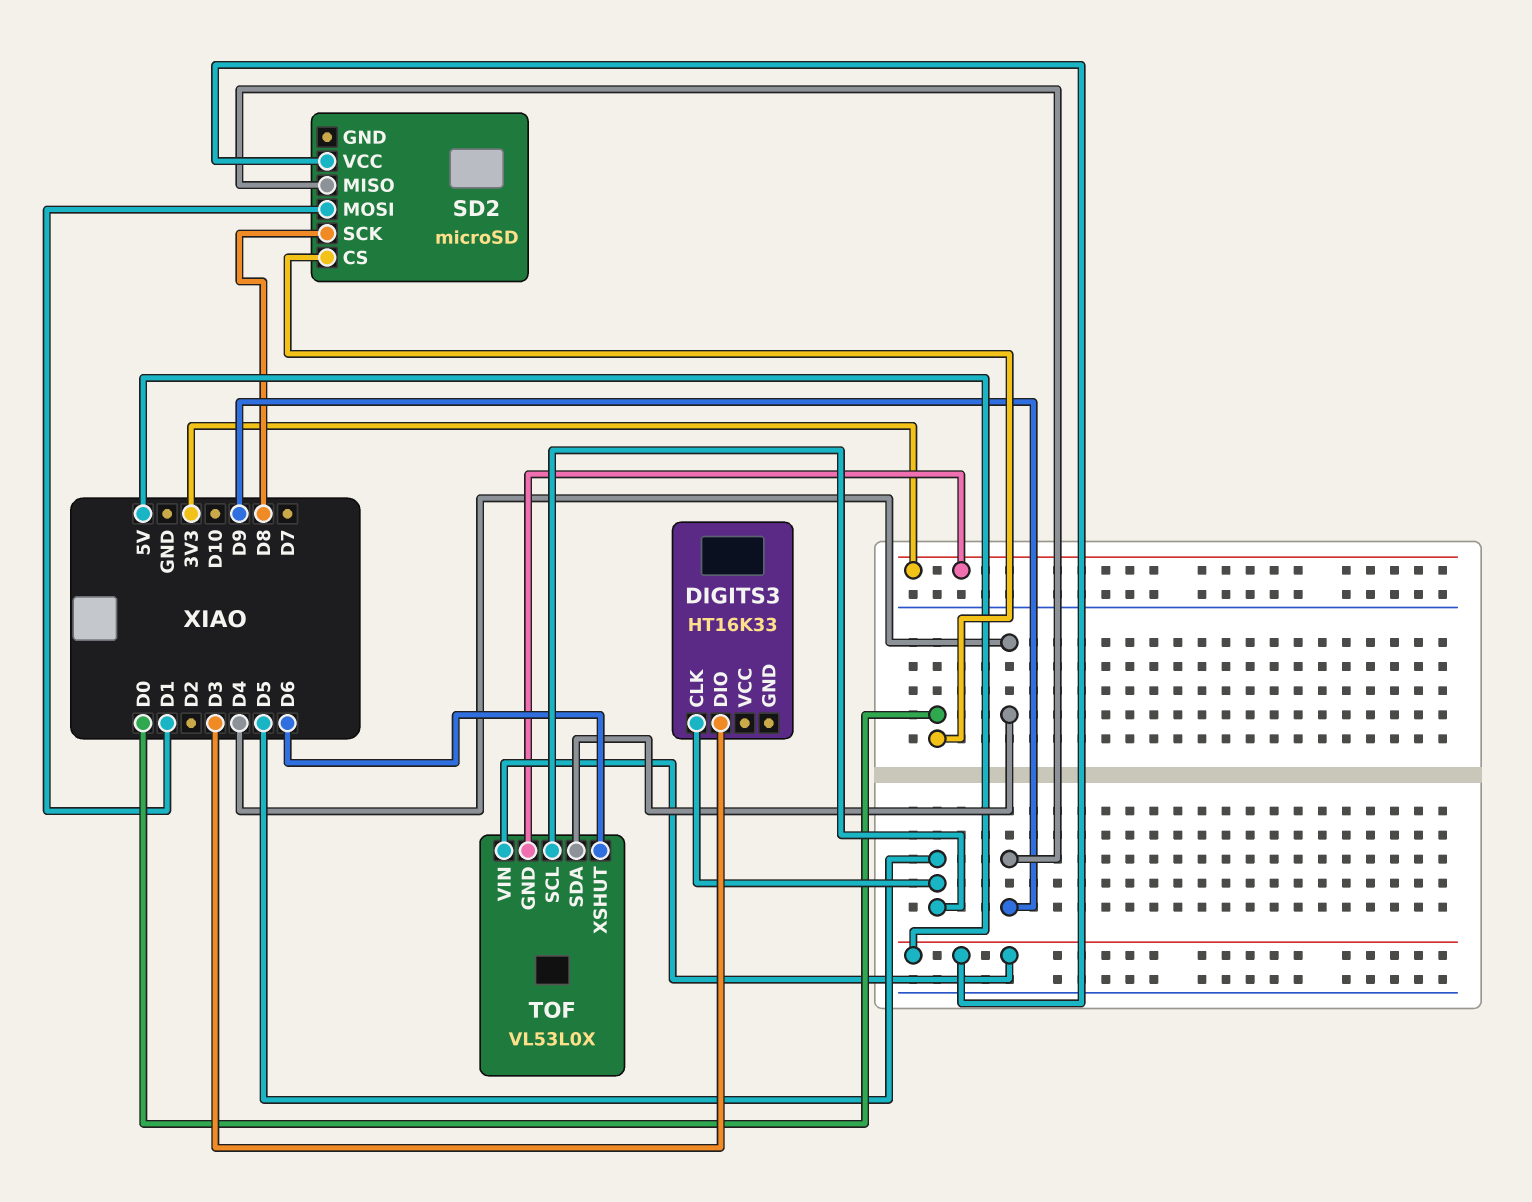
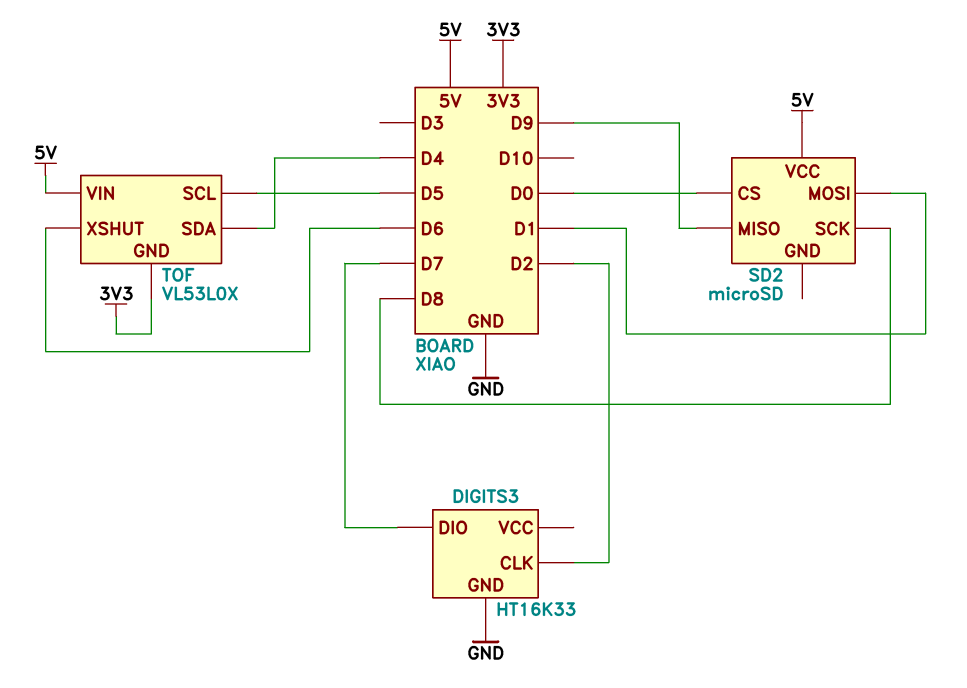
DIGITS3 pin CLK: D5 -> D2
DIGITS3 pin DIO: D3 -> D7
DIGITS3 pin GND: none -> GND

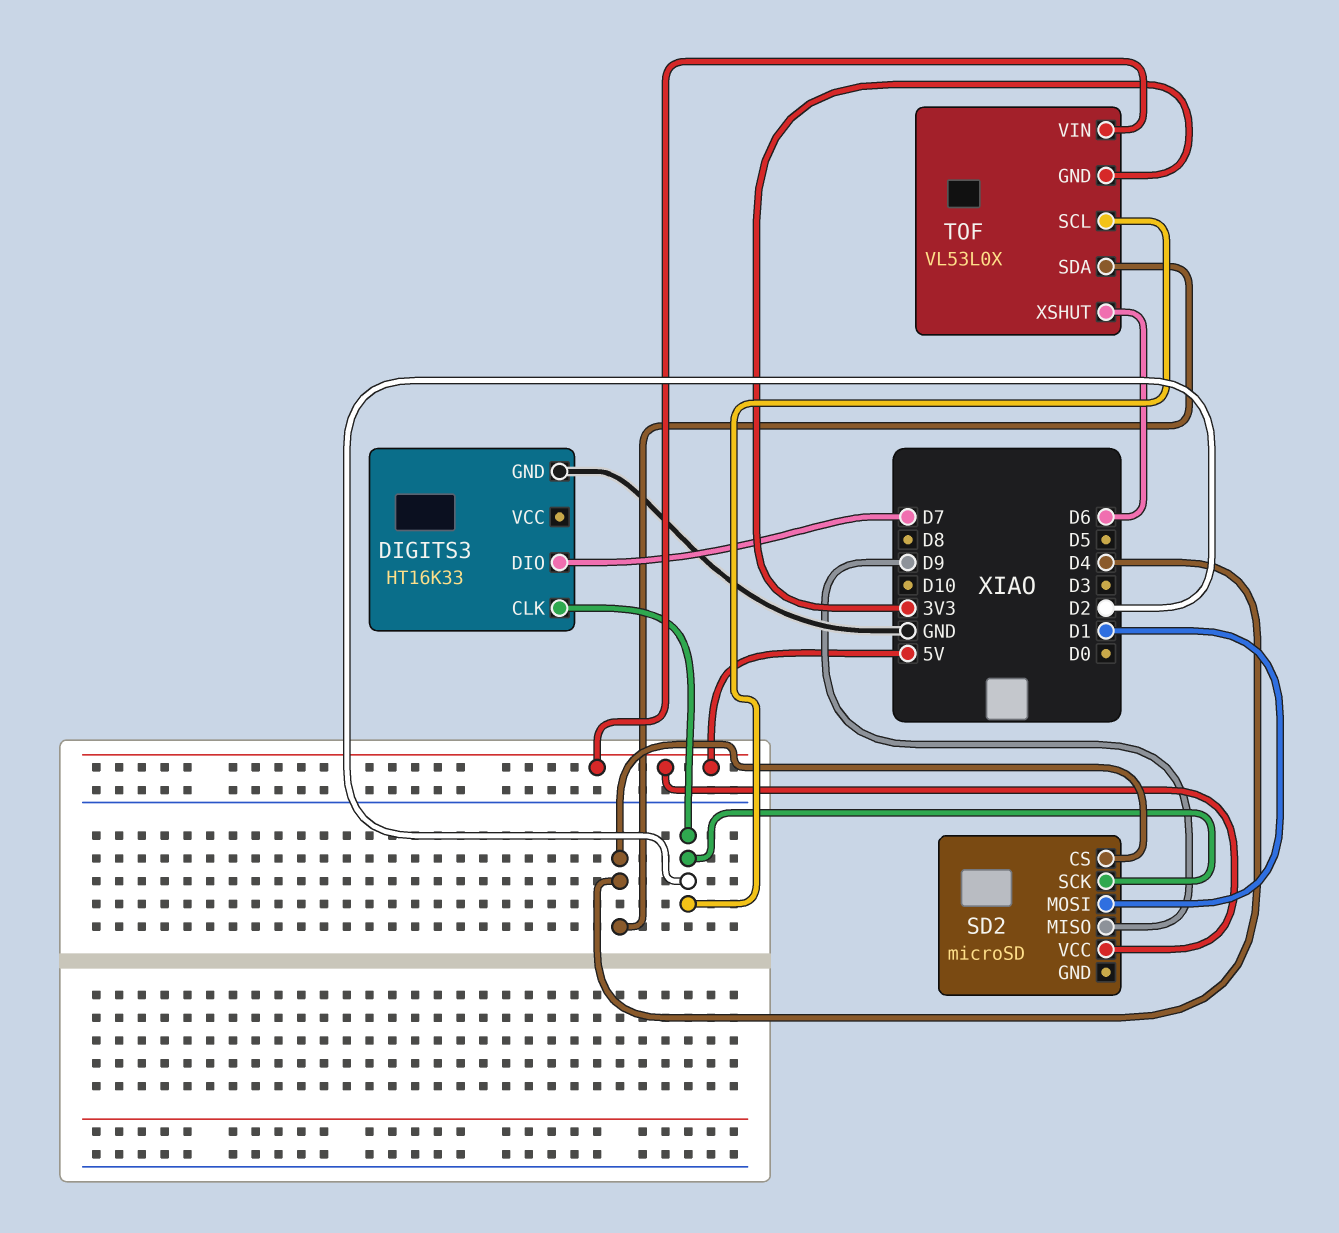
SD2 pin CS: D0 -> D4
SD2 pin SCK: D8 -> D2
TOF pin SCL: D5 -> D2

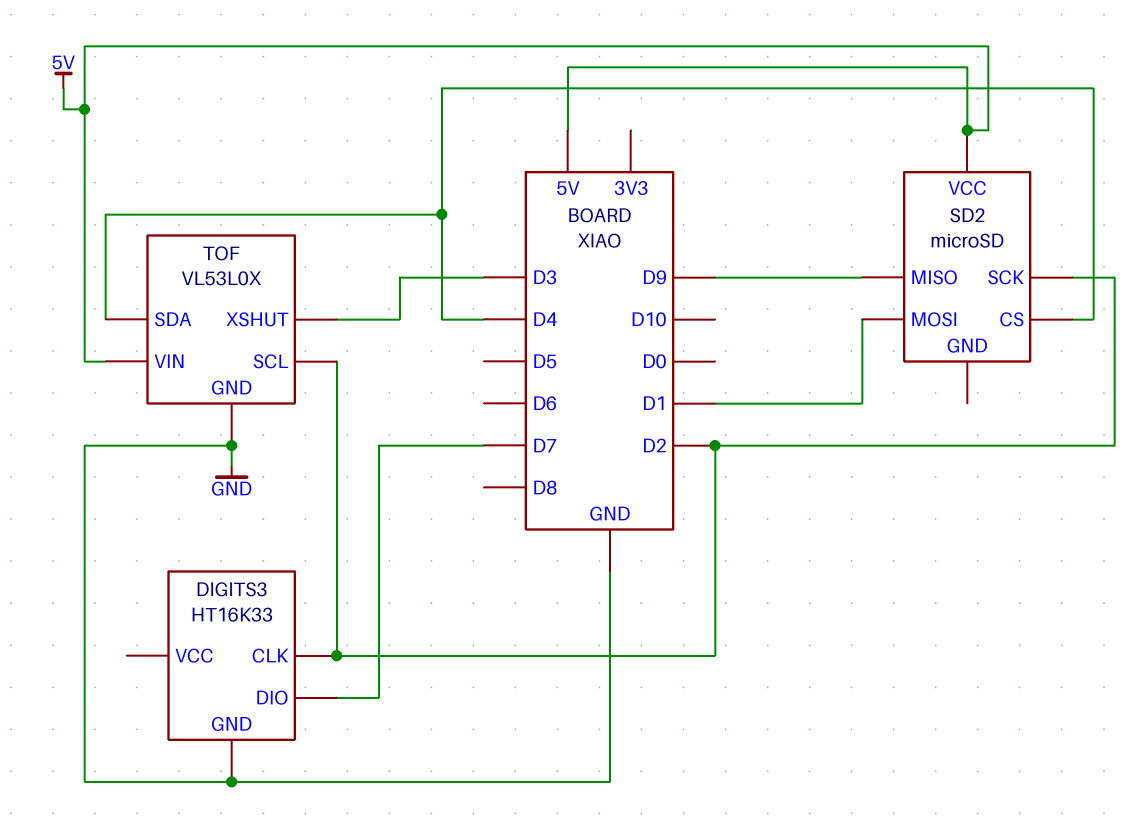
TOF pin GND: 3V3 -> GND
TOF pin XSHUT: D6 -> D3

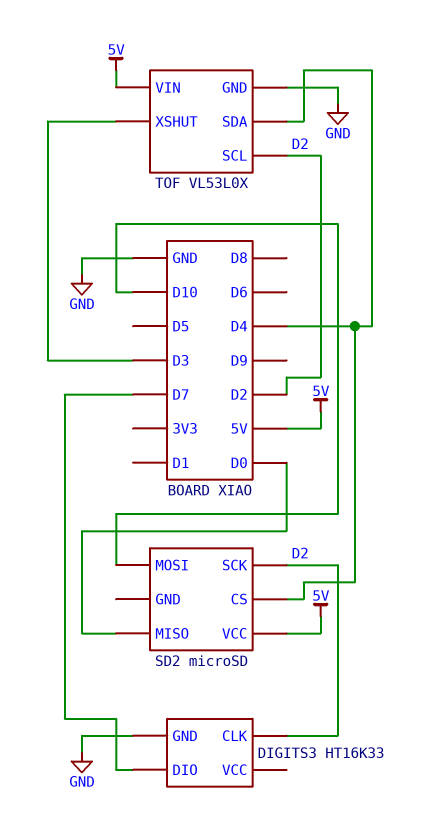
SD2 pin MISO: D9 -> D0
SD2 pin MOSI: D1 -> D10

